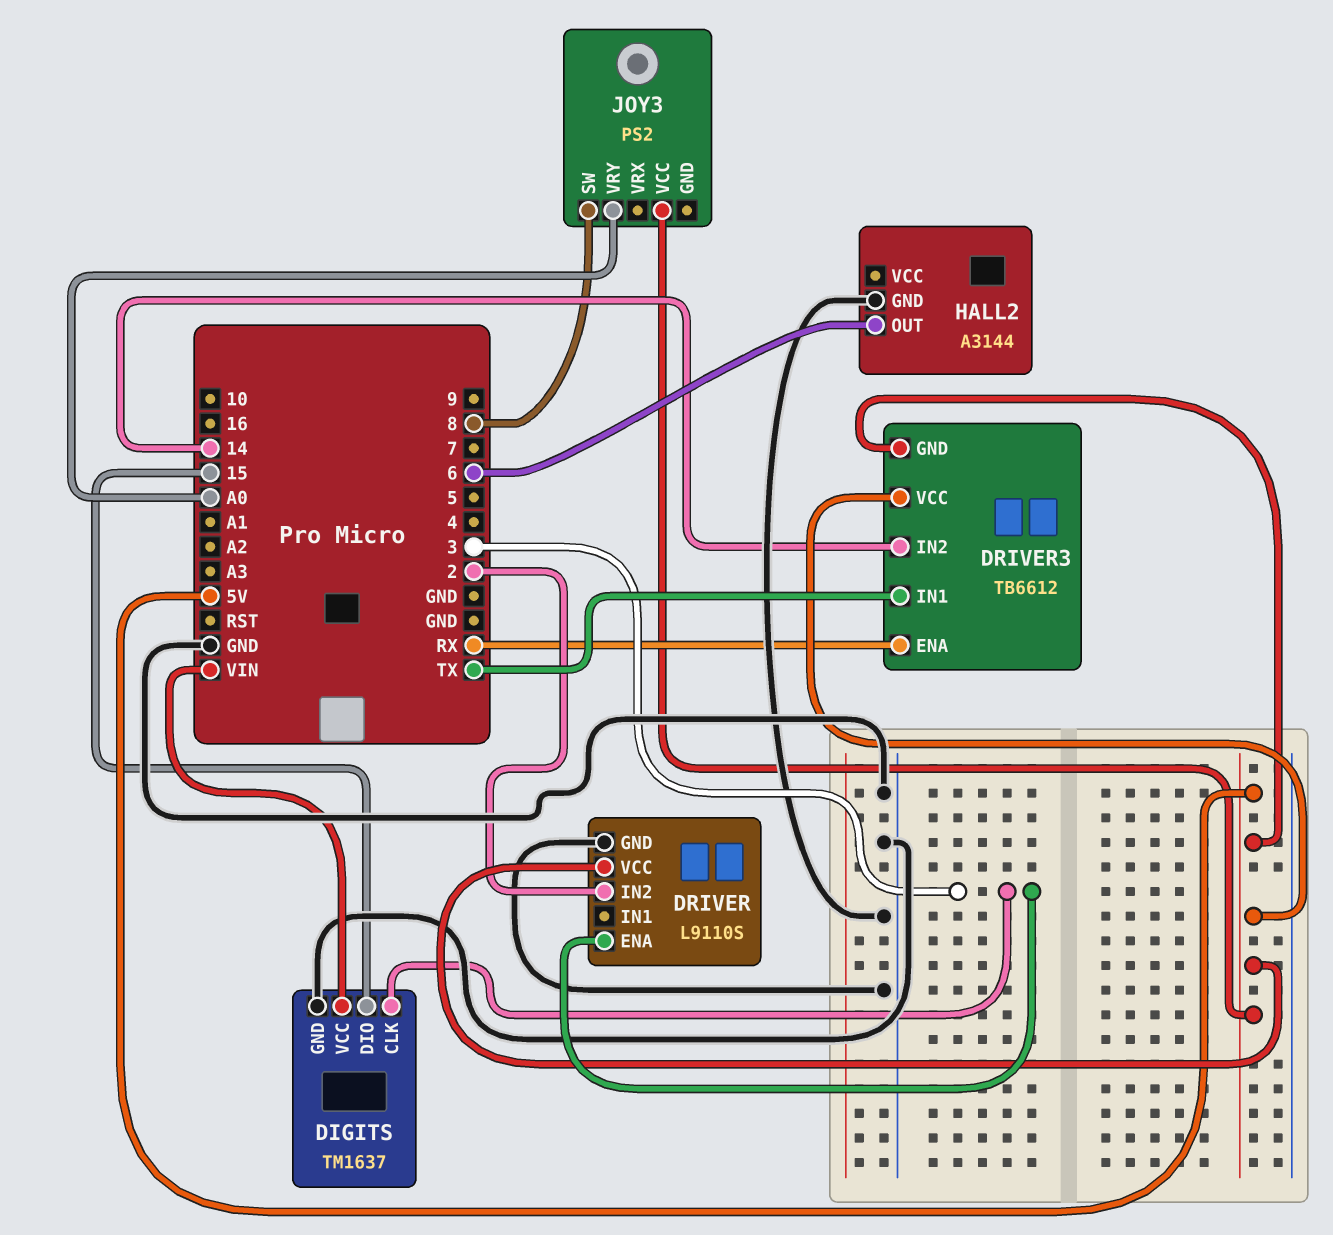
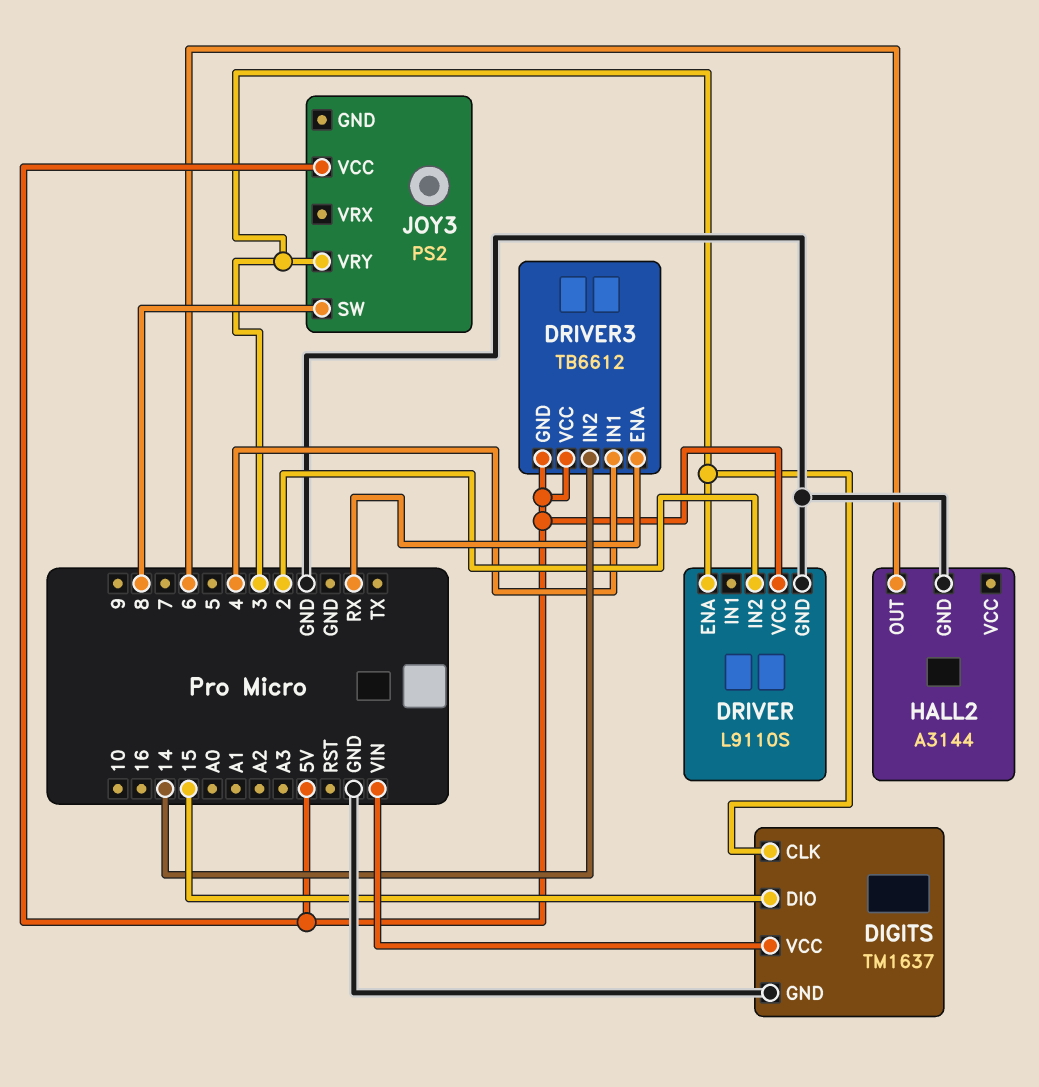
DRIVER3 pin IN1: TX -> 4
JOY3 pin VRY: A0 -> 3

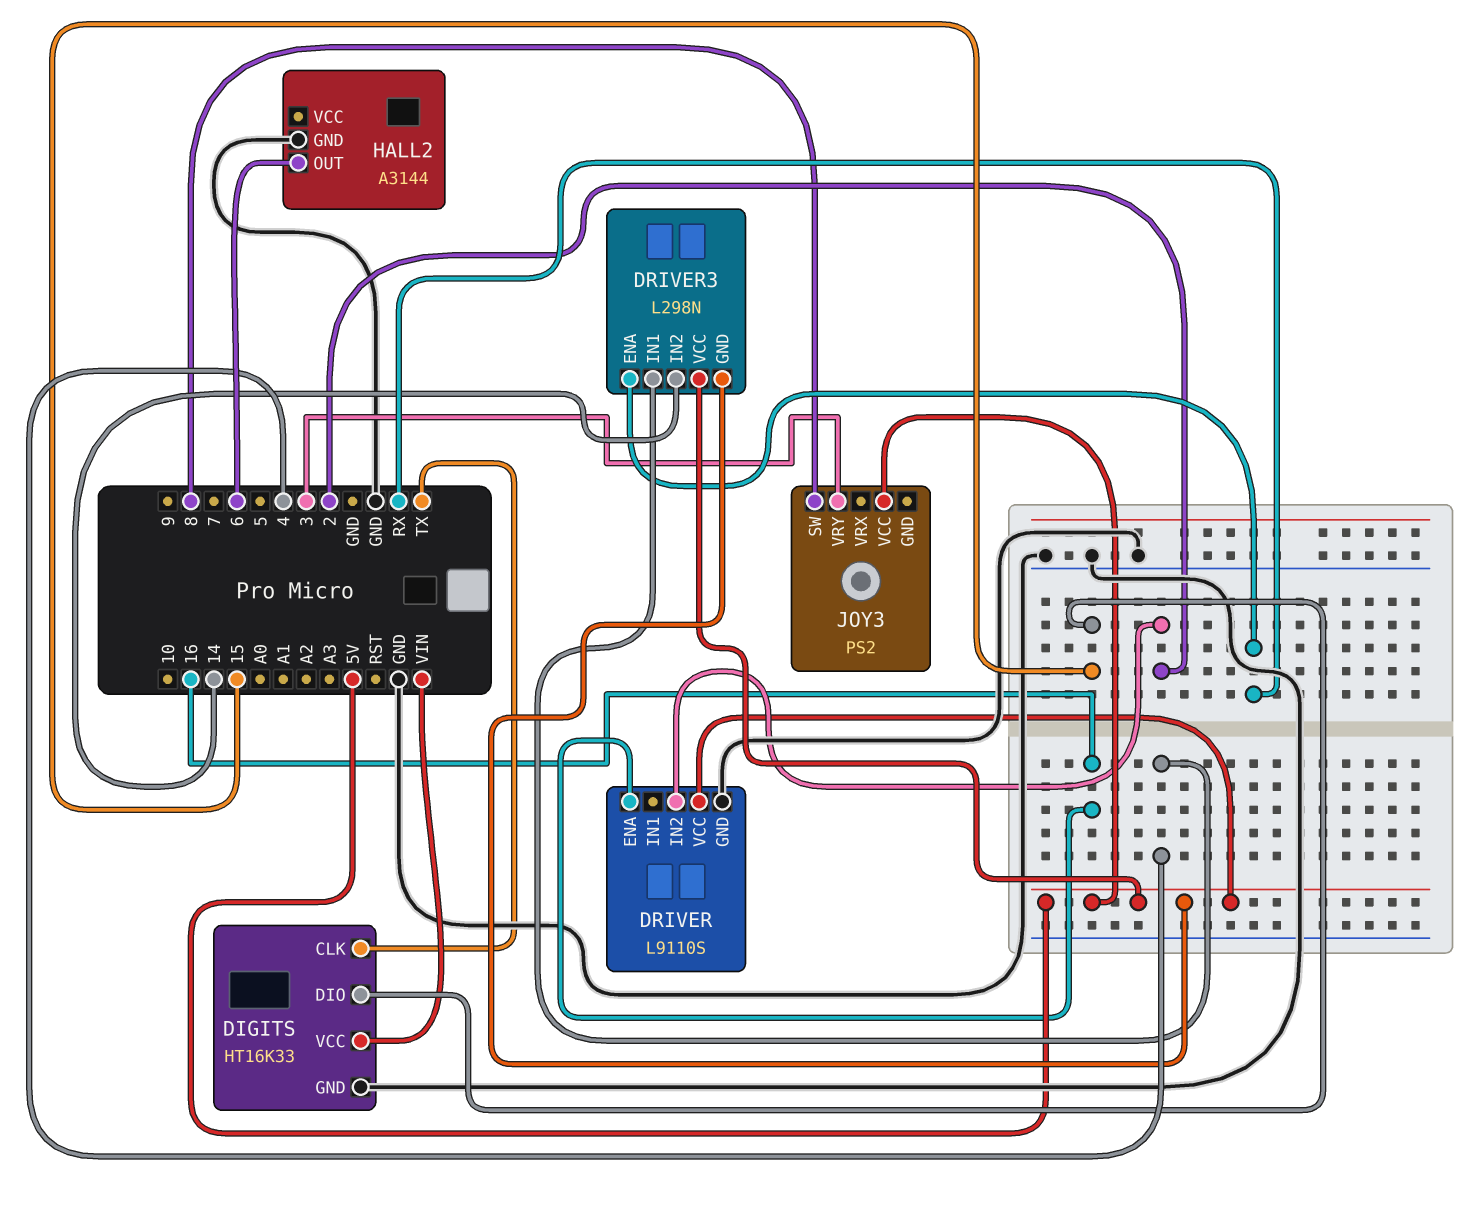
DIGITS: TM1637 -> HT16K33
DIGITS pin CLK: 3 -> TX
DRIVER pin ENA: 3 -> 16
DRIVER3: TB6612 -> L298N

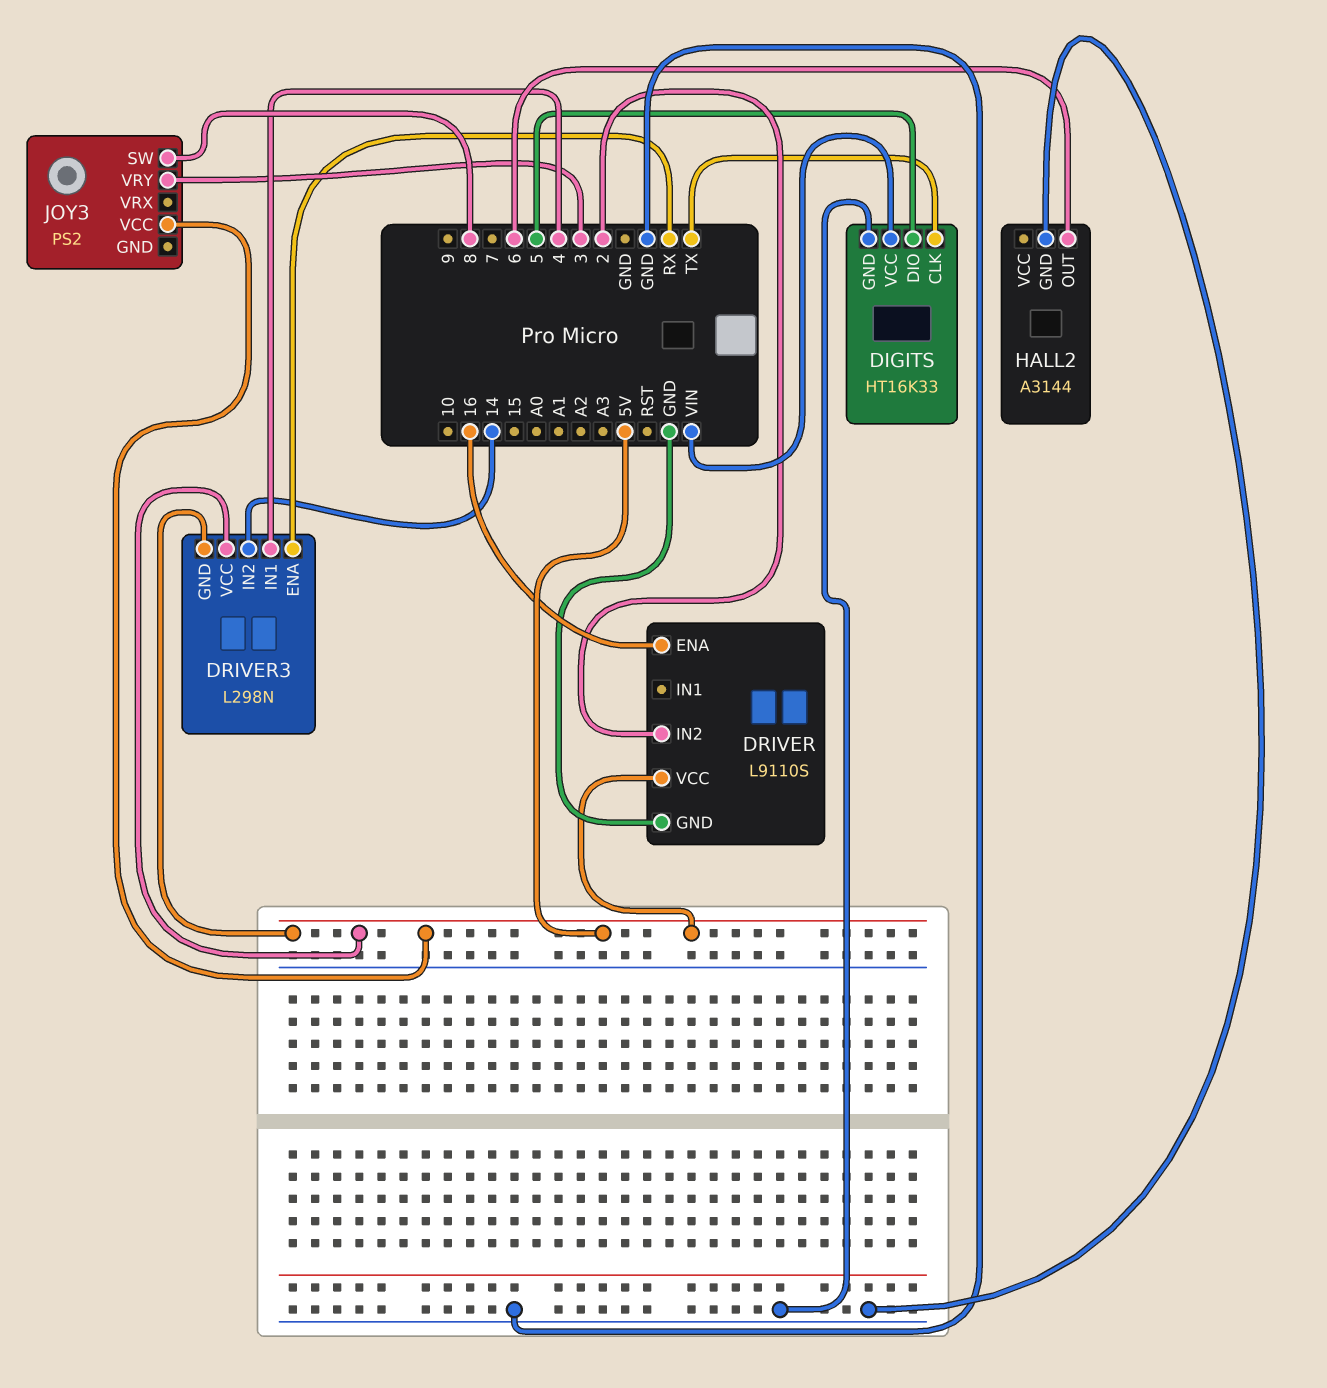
DIGITS pin DIO: 15 -> 5

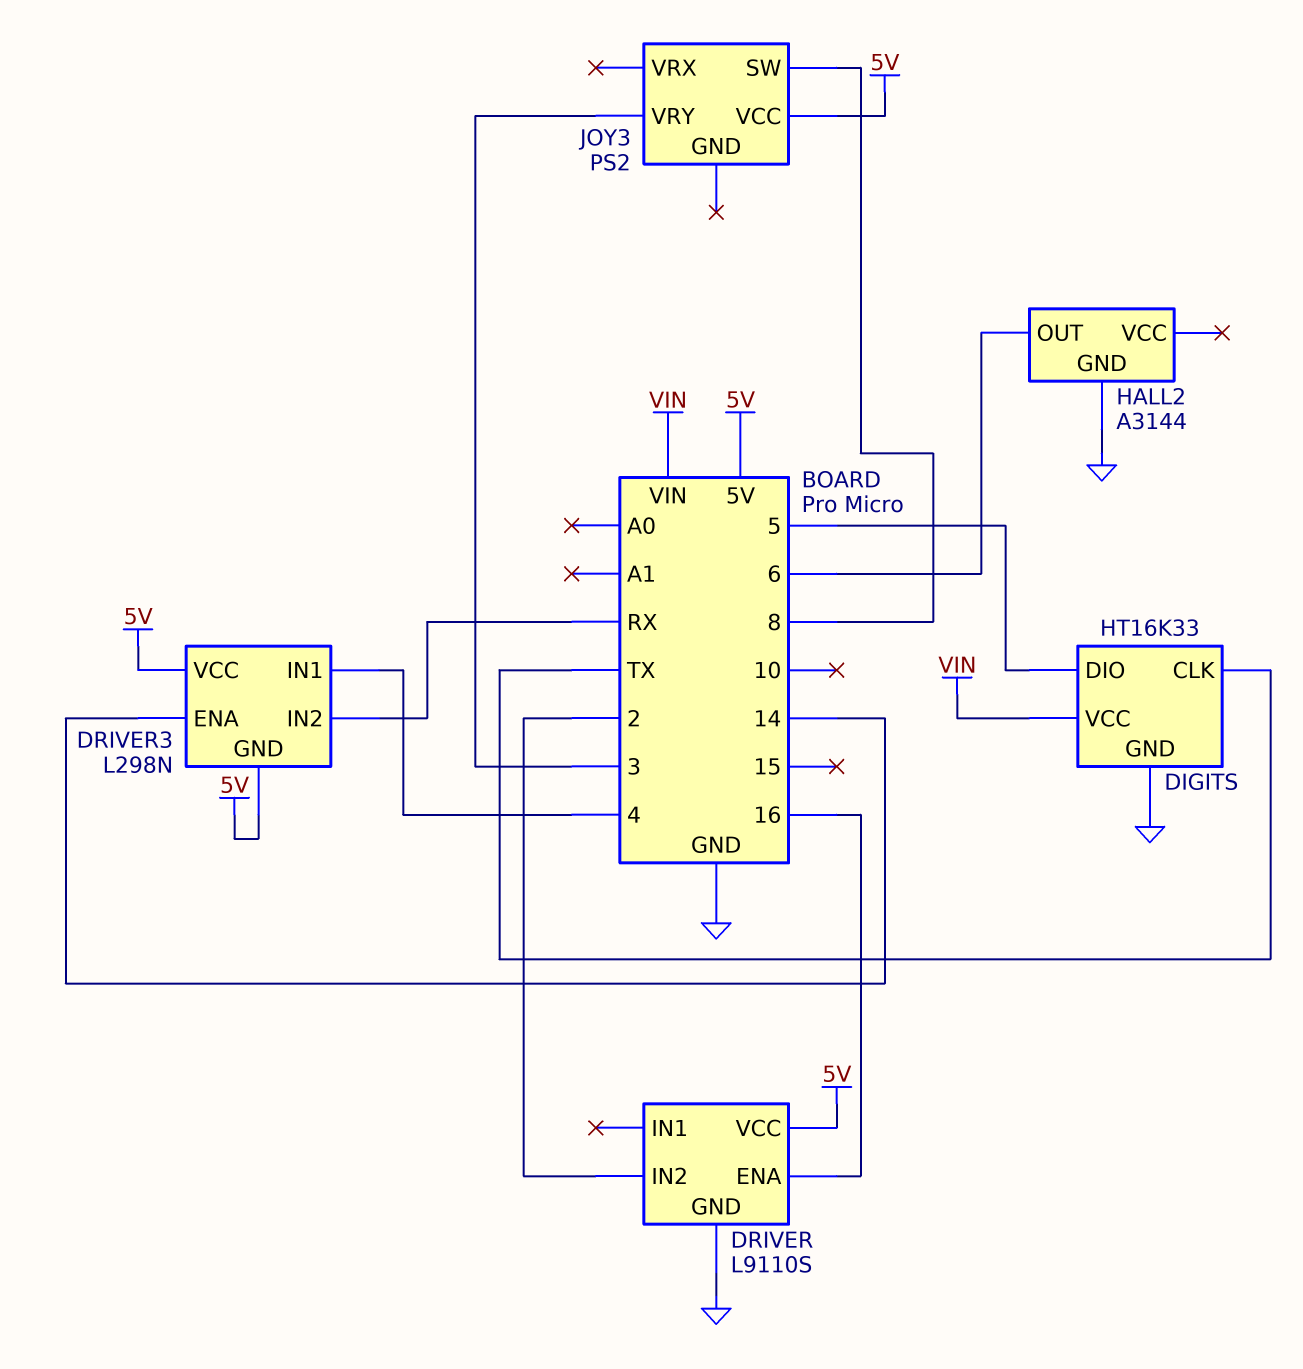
DRIVER3 pin ENA: RX -> 14
DRIVER3 pin IN2: 14 -> RX

